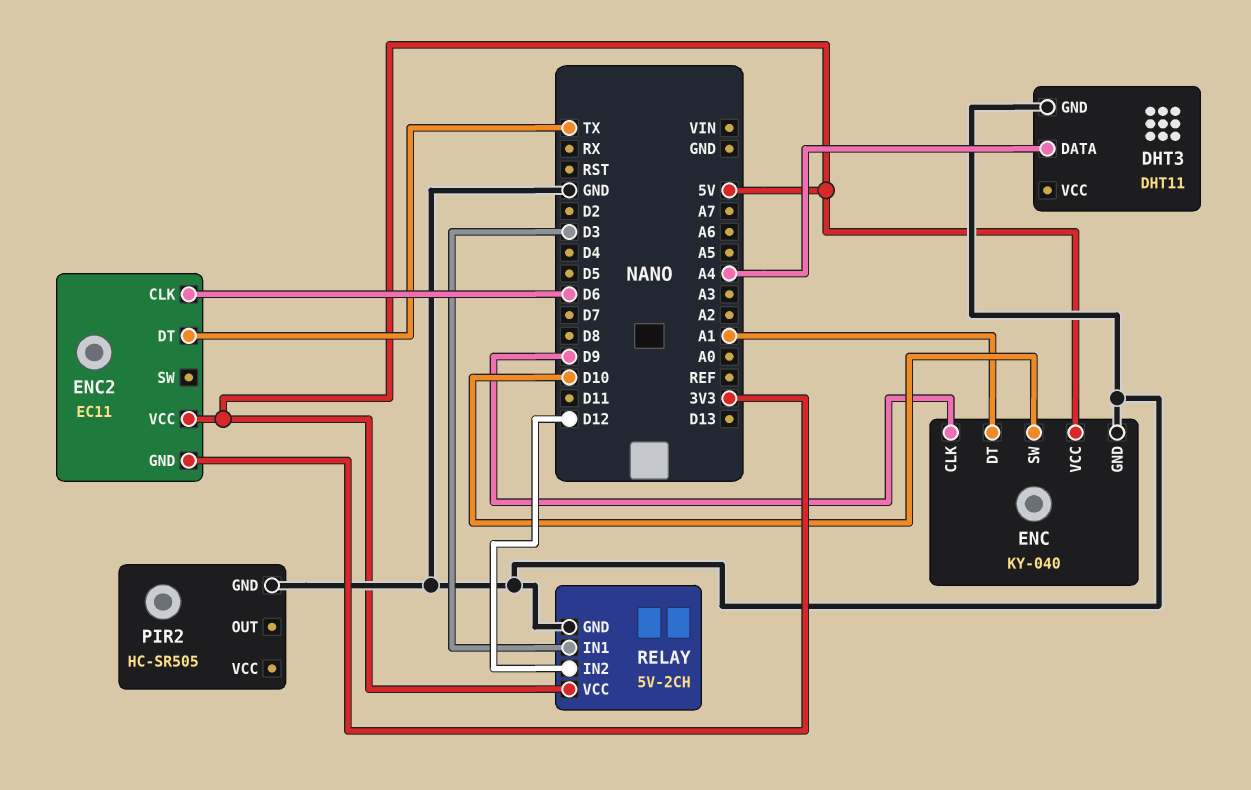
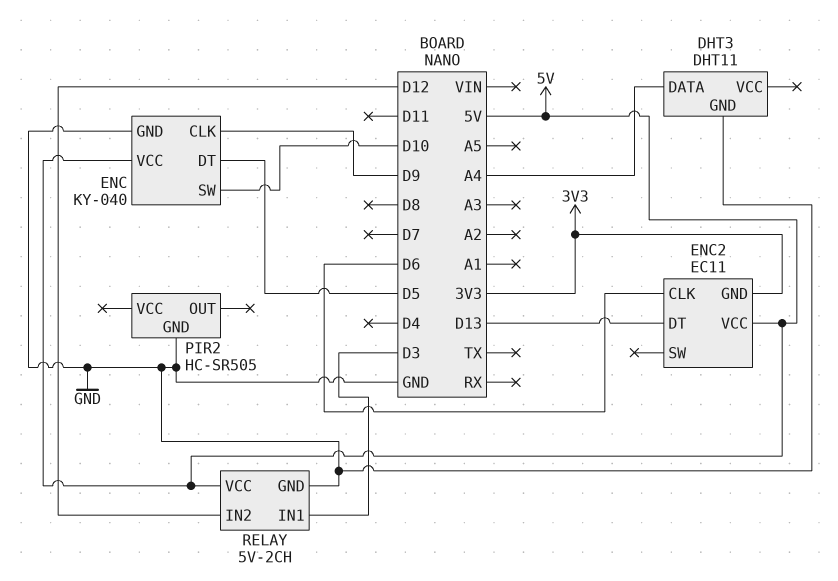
ENC pin DT: A1 -> D5
ENC2 pin DT: TX -> D13

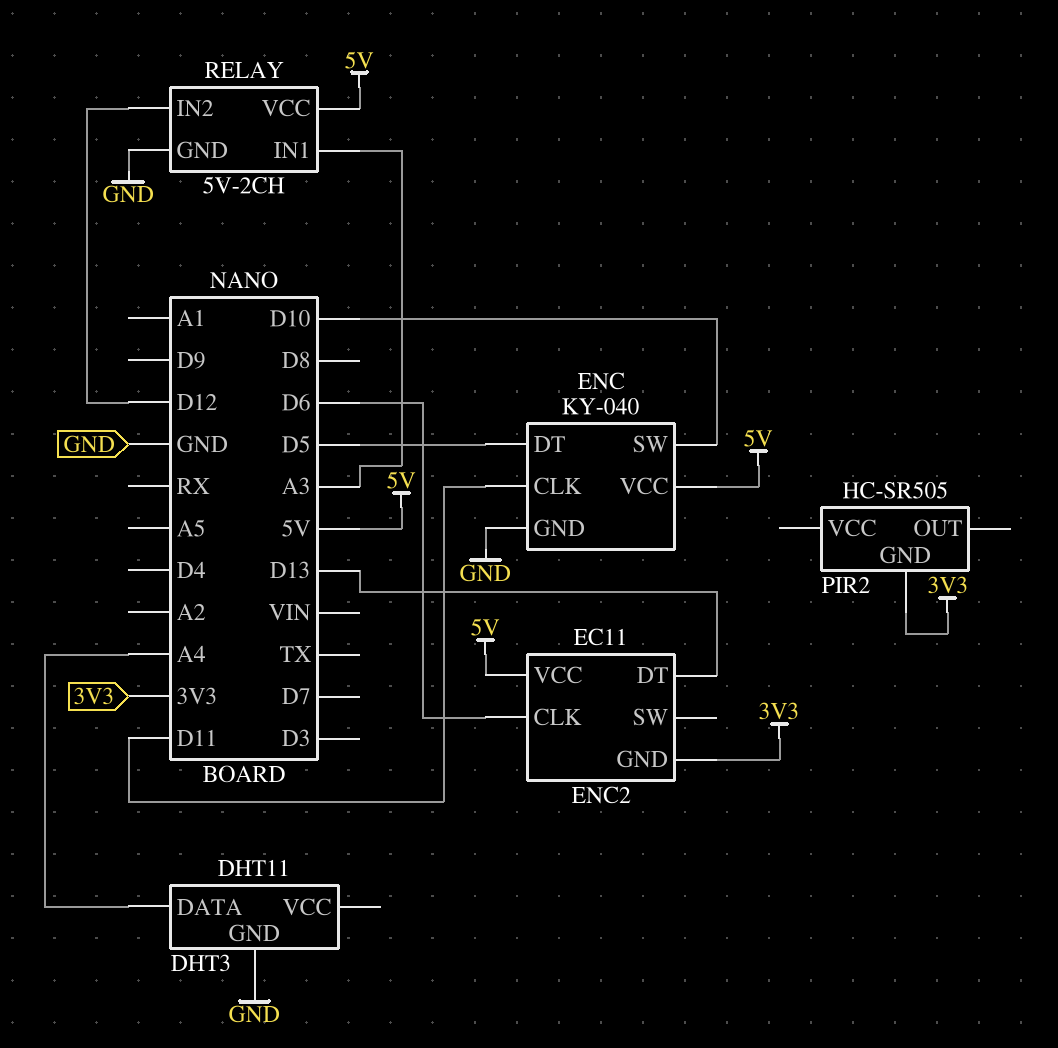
ENC pin CLK: D9 -> D11
PIR2 pin GND: GND -> 3V3
RELAY pin IN1: D3 -> A3

